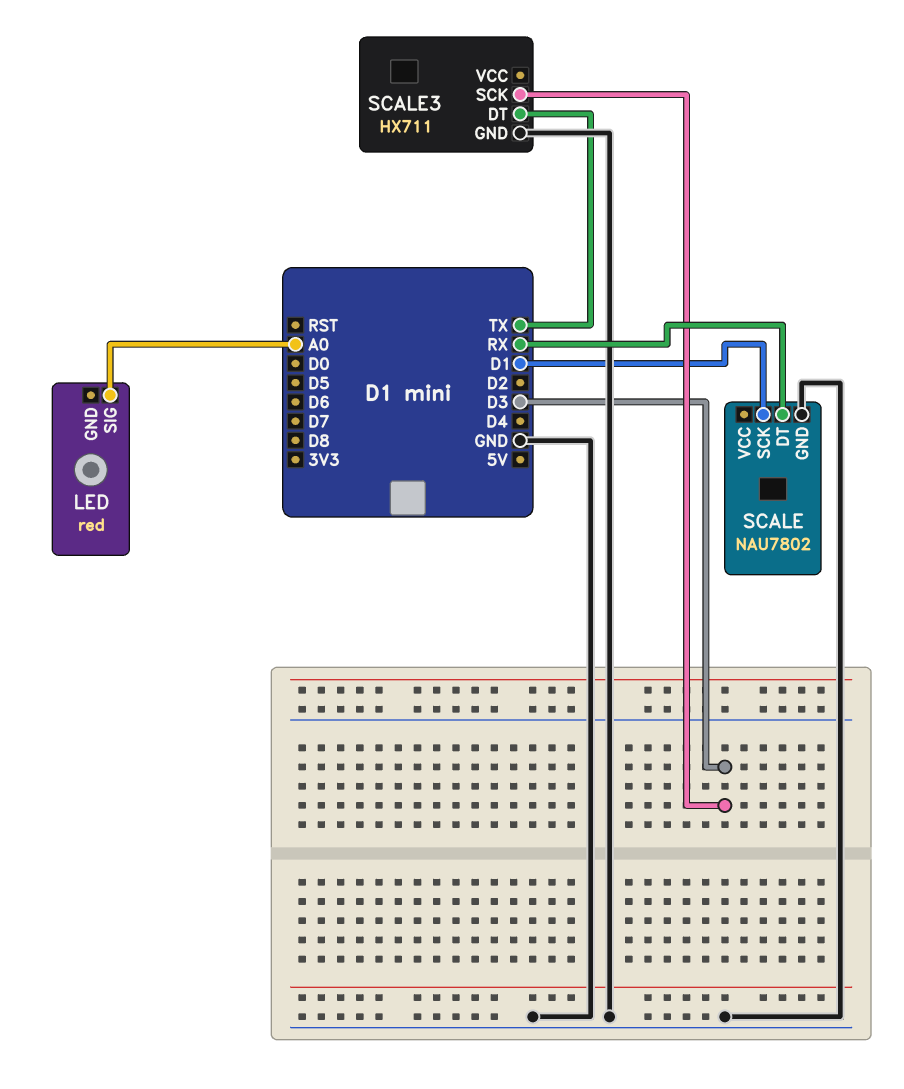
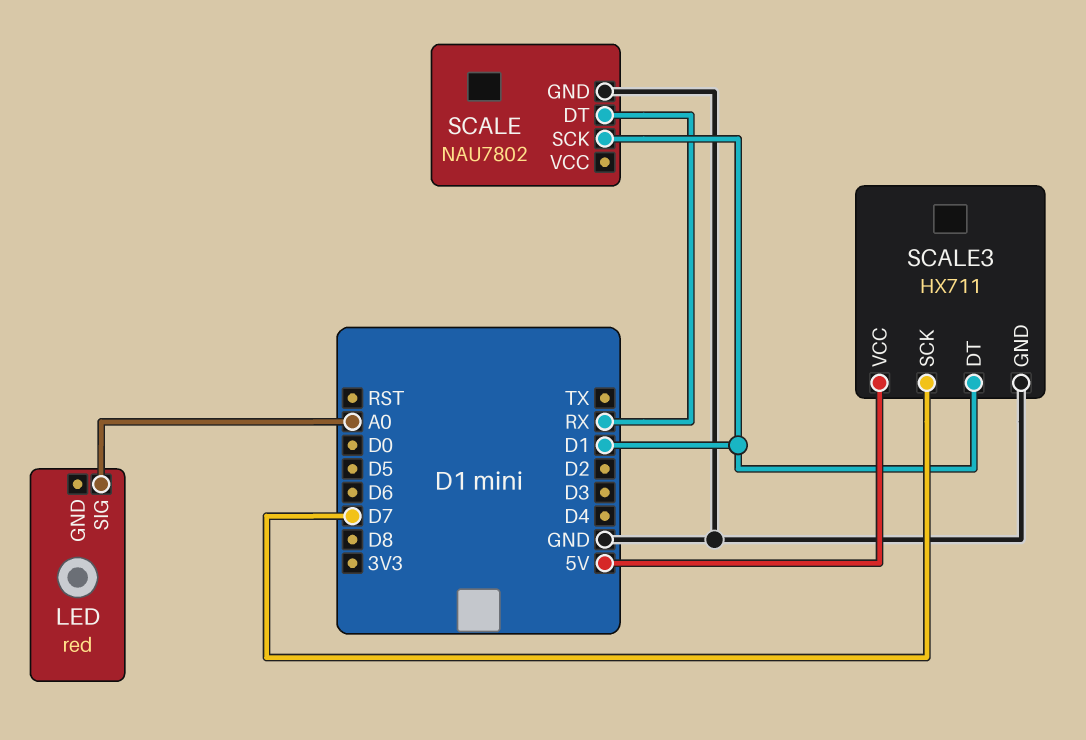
SCALE3 pin DT: TX -> D1
SCALE3 pin SCK: D3 -> D7
SCALE3 pin VCC: none -> 5V

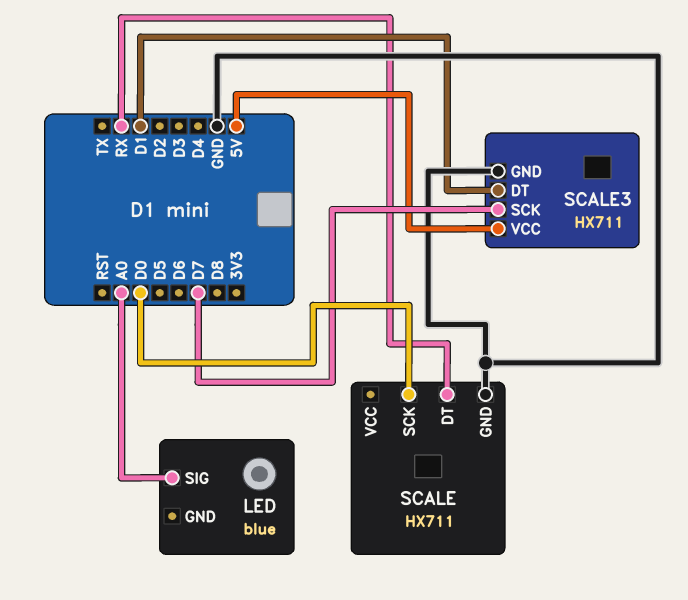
LED: red -> blue
SCALE: NAU7802 -> HX711
SCALE pin SCK: D1 -> D0

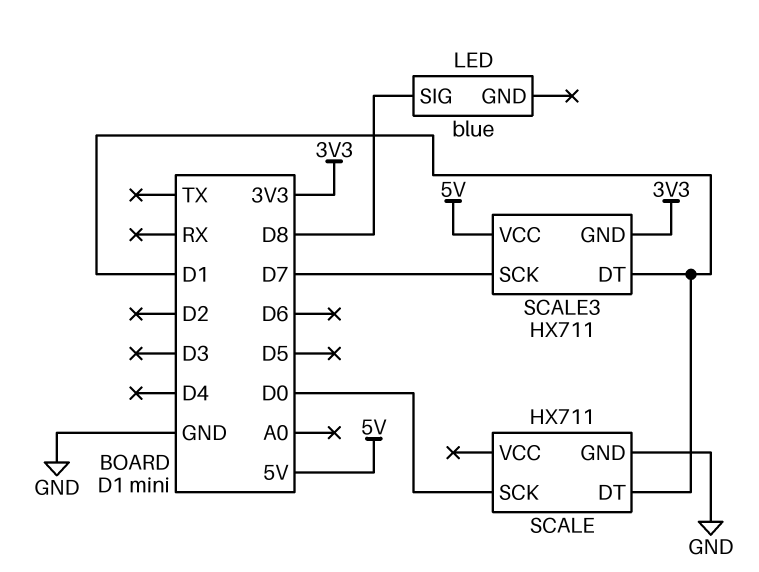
LED pin SIG: A0 -> D8
SCALE pin DT: RX -> D1
SCALE3 pin GND: GND -> 3V3

